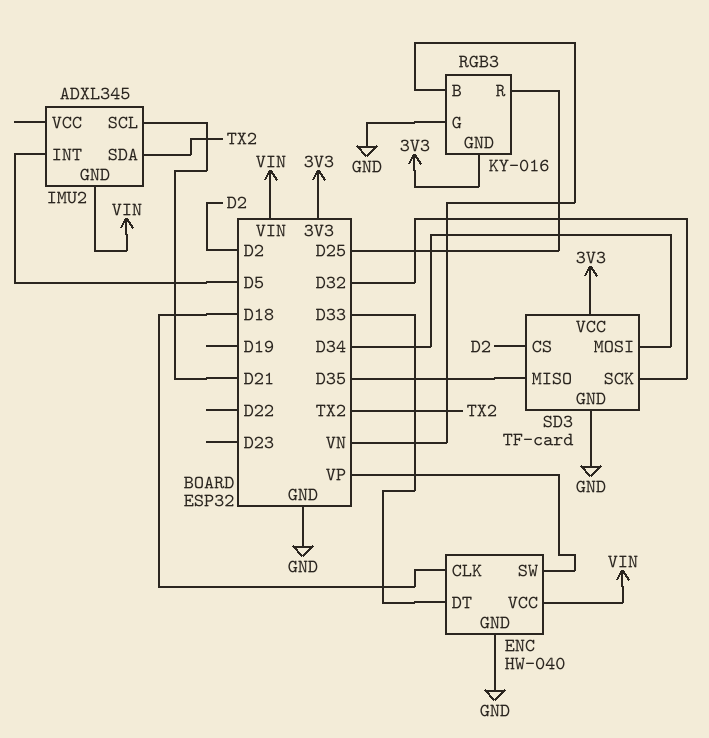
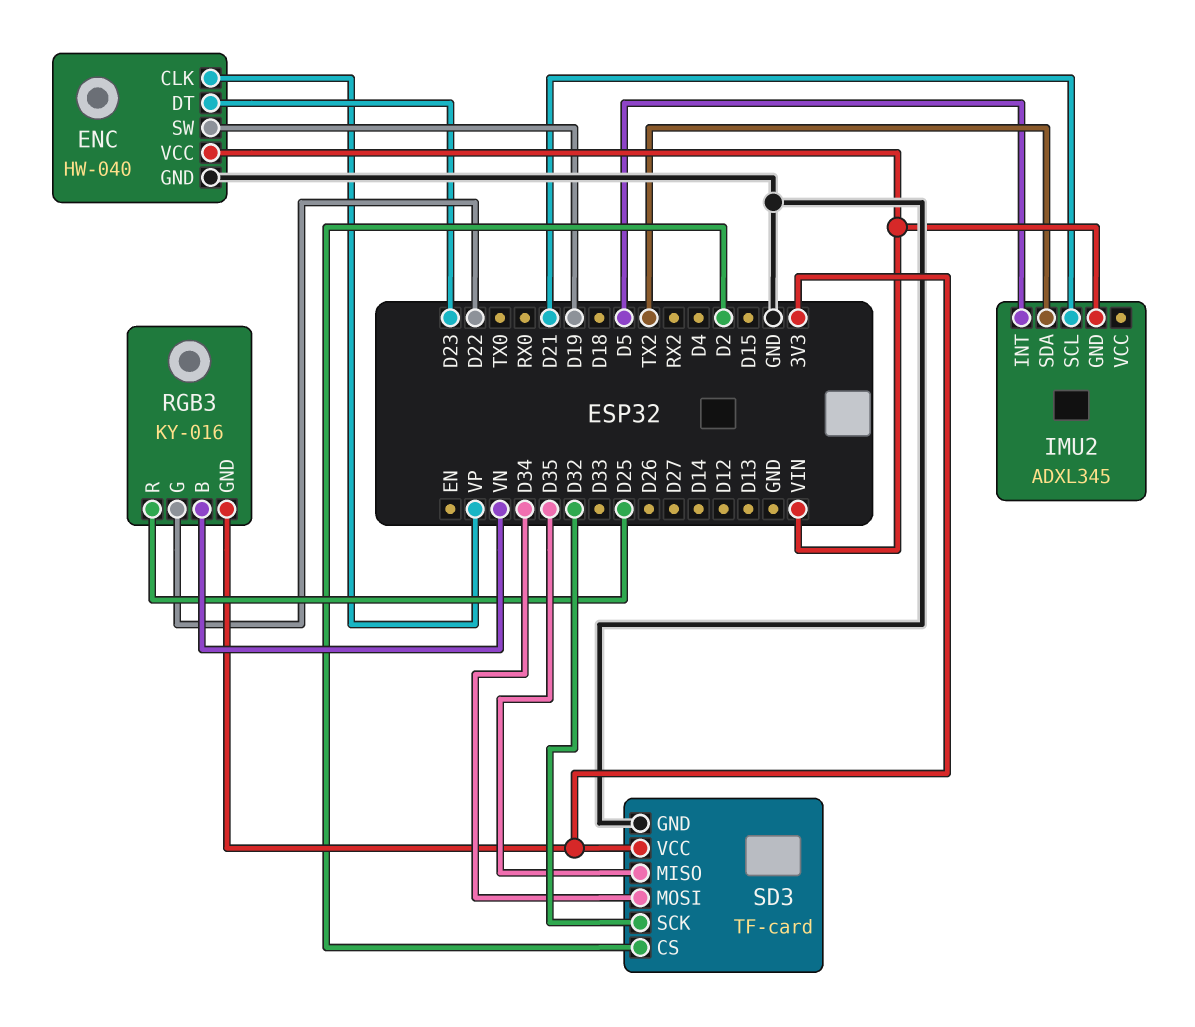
ENC pin CLK: D18 -> VP
ENC pin DT: D33 -> D23
ENC pin SW: VP -> D19
RGB3 pin G: GND -> D22

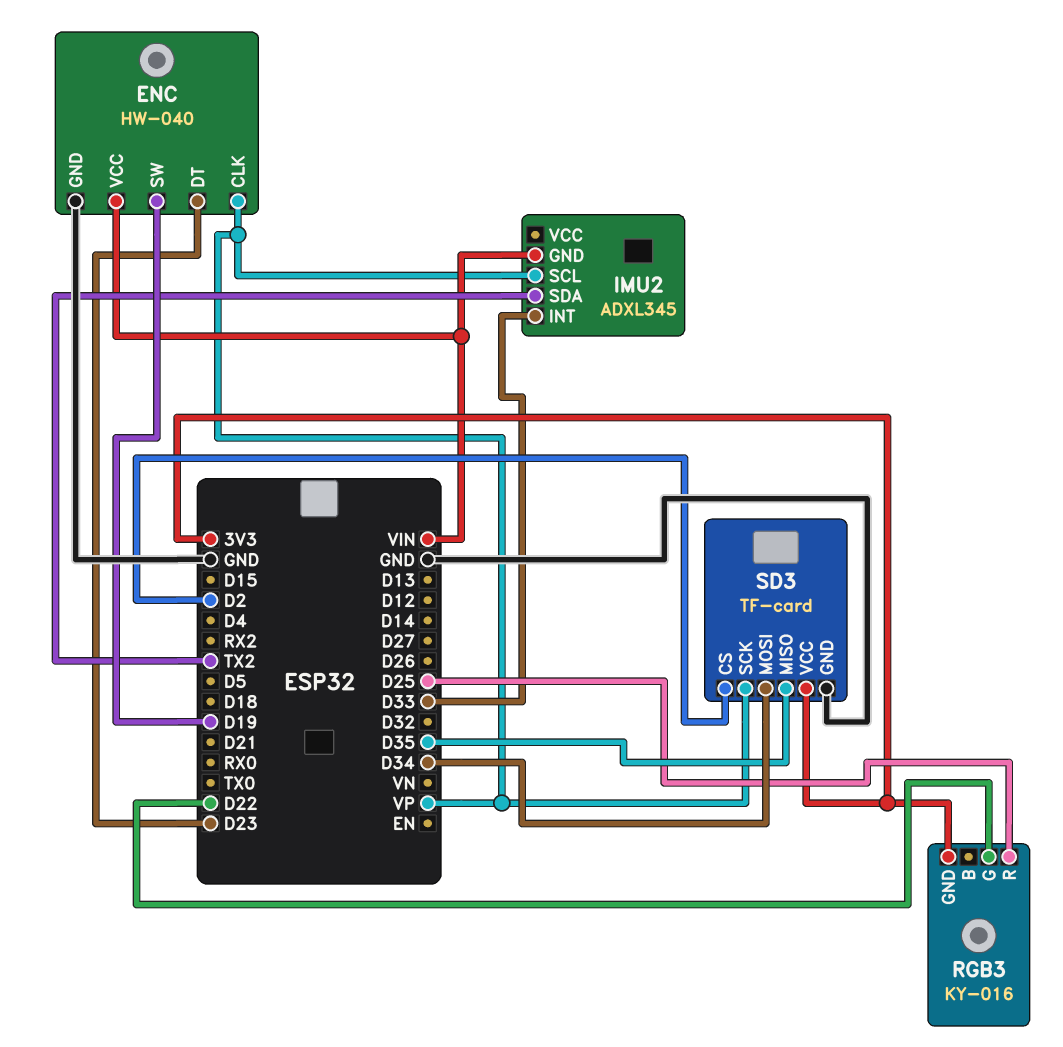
IMU2 pin INT: D5 -> D33
IMU2 pin SCL: D21 -> VP
RGB3 pin B: VN -> none
SD3 pin SCK: D32 -> VP

